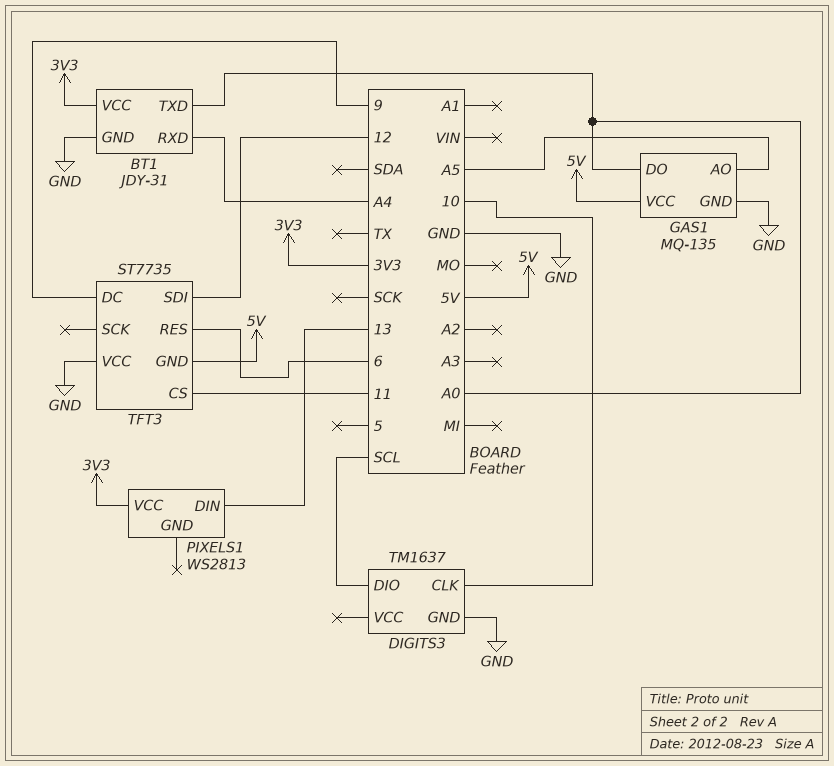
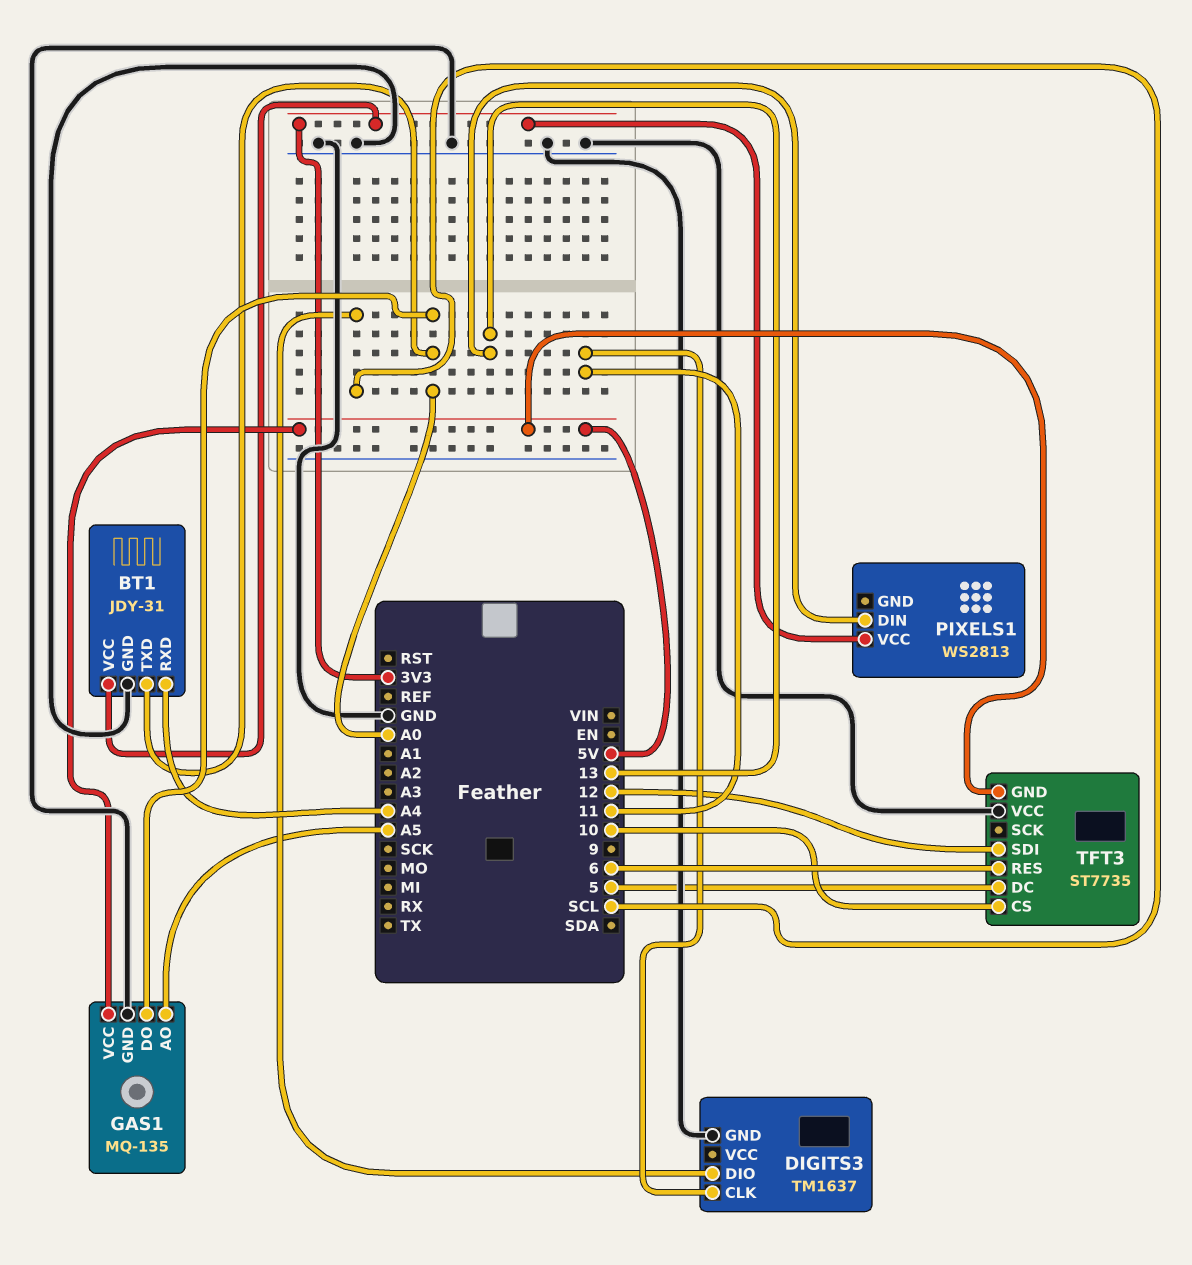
DIGITS3 pin CLK: 10 -> 11
TFT3 pin CS: 11 -> 10
TFT3 pin DC: 9 -> 5

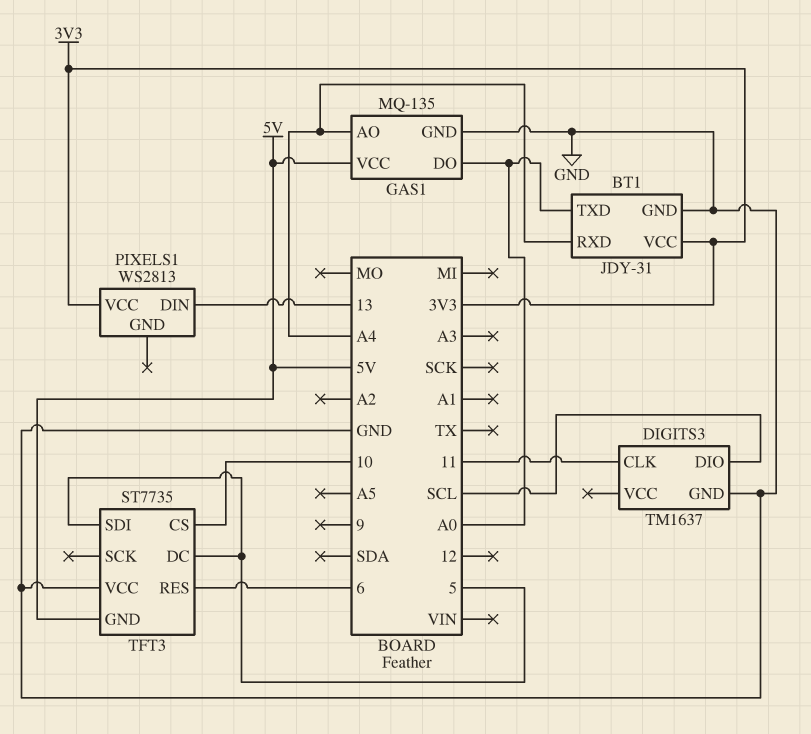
GAS1 pin AO: A5 -> A4
TFT3 pin SDI: 12 -> 5

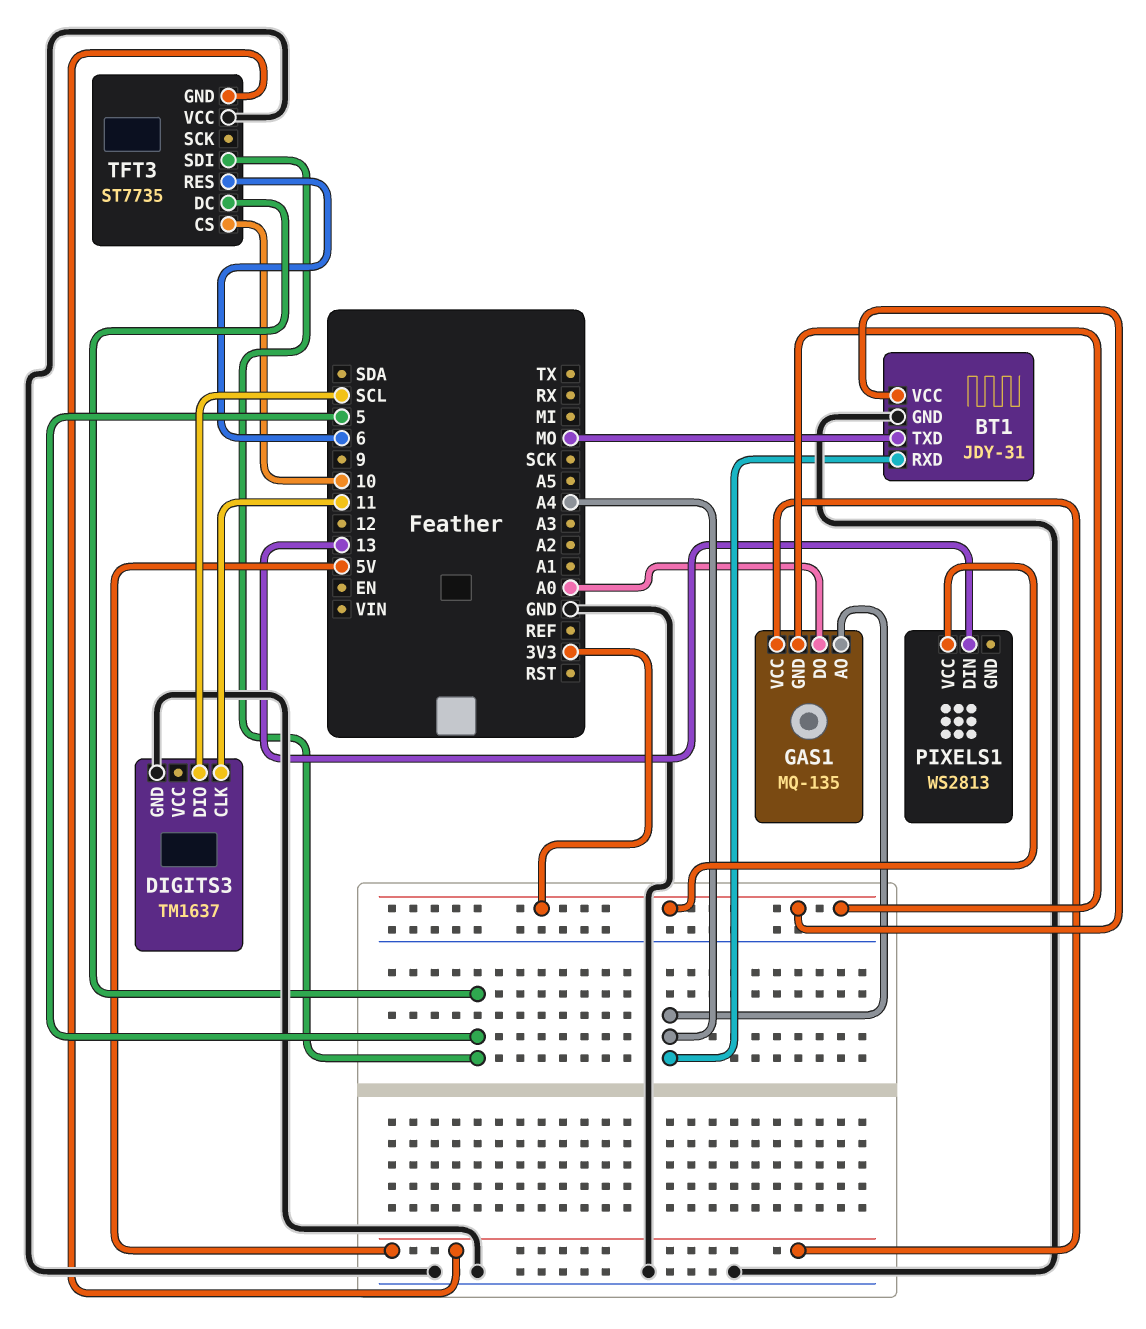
BT1 pin TXD: A0 -> MO
GAS1 pin GND: GND -> 3V3

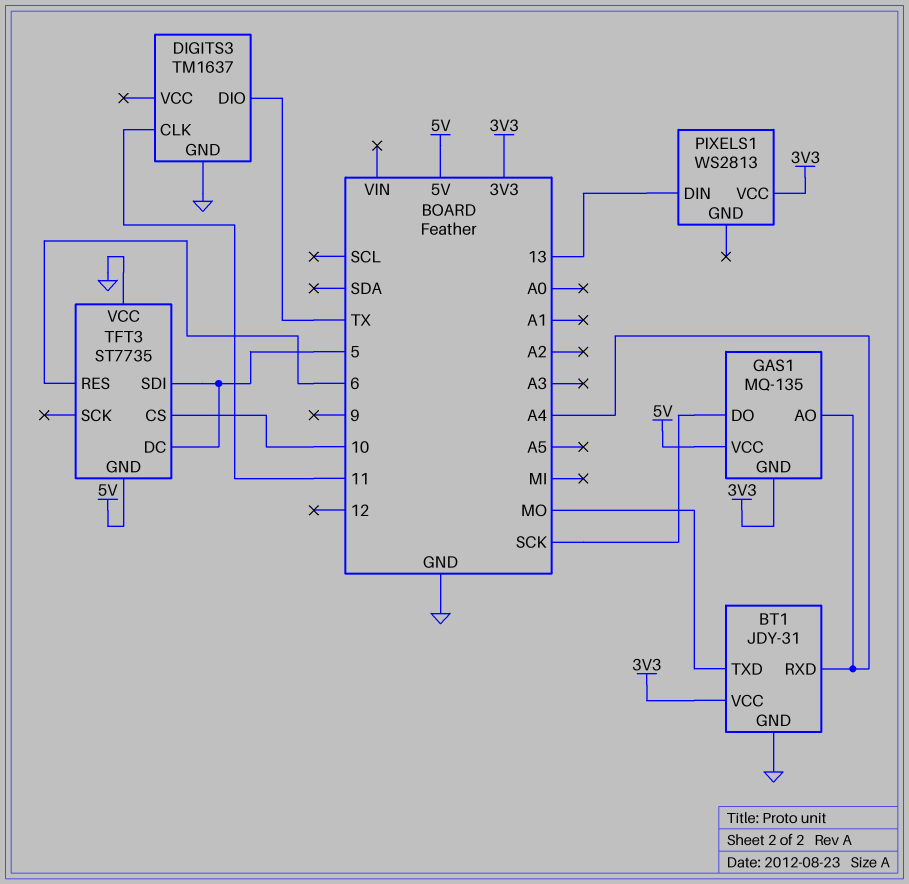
DIGITS3 pin DIO: SCL -> TX
GAS1 pin DO: A0 -> SCK

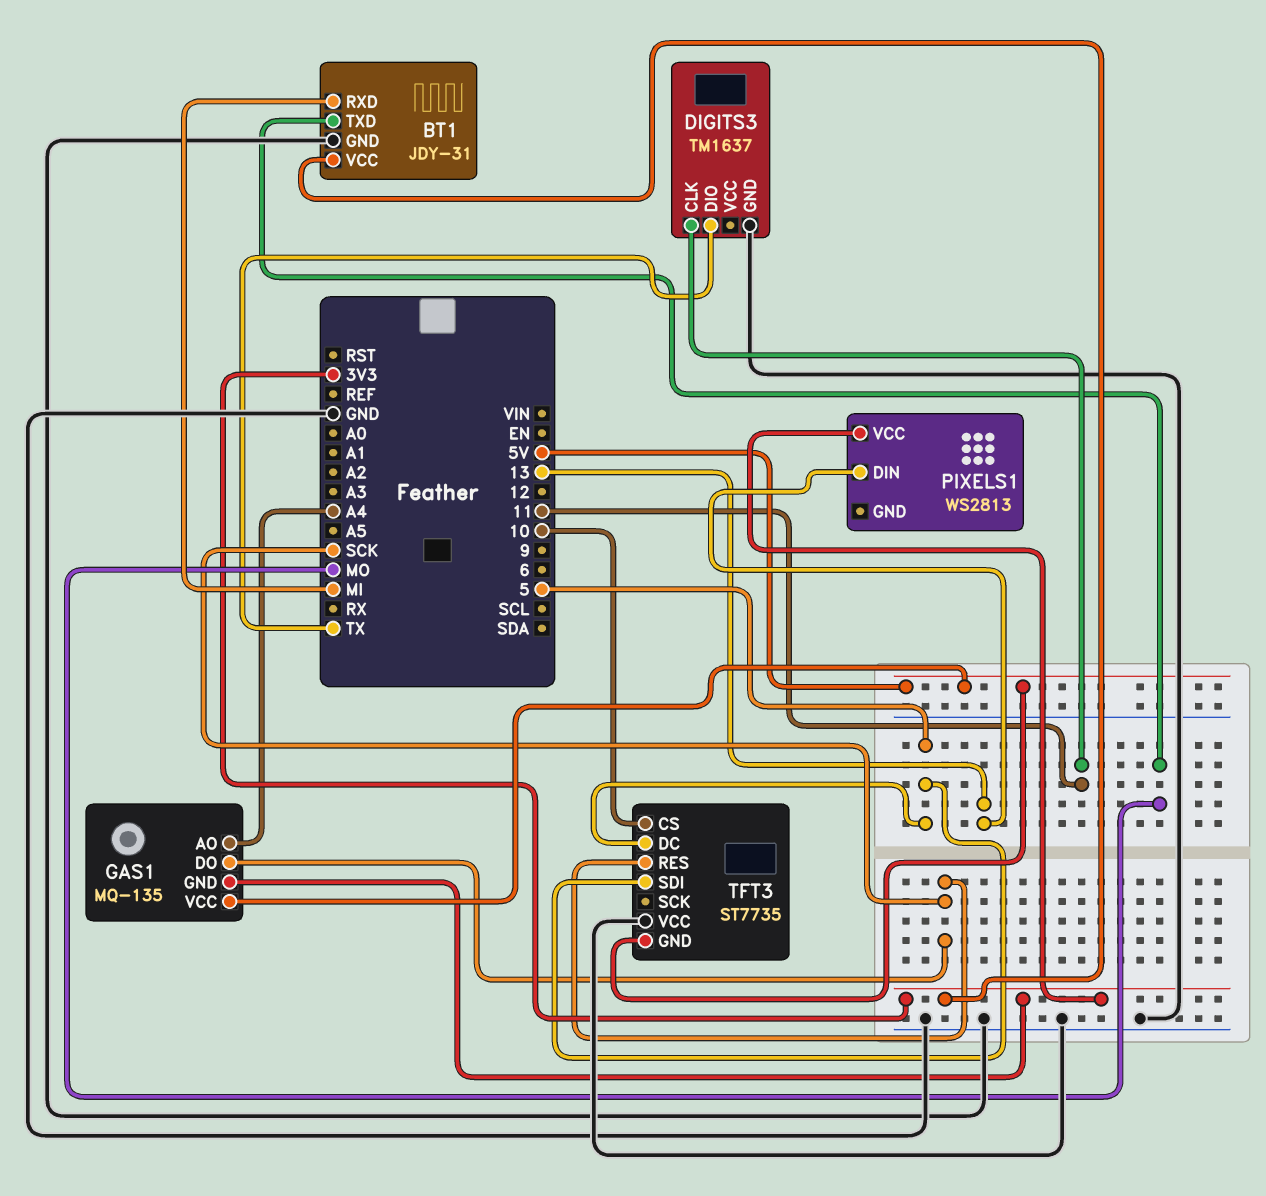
BT1 pin RXD: A4 -> MI
TFT3 pin RES: 6 -> SCK

